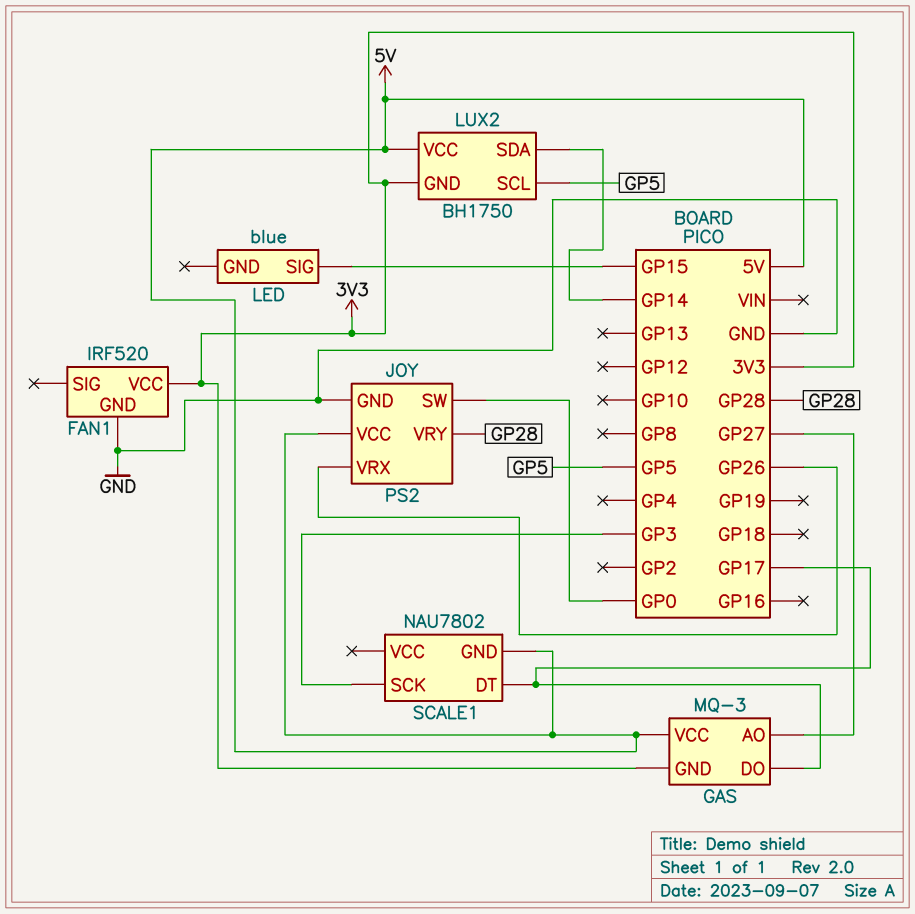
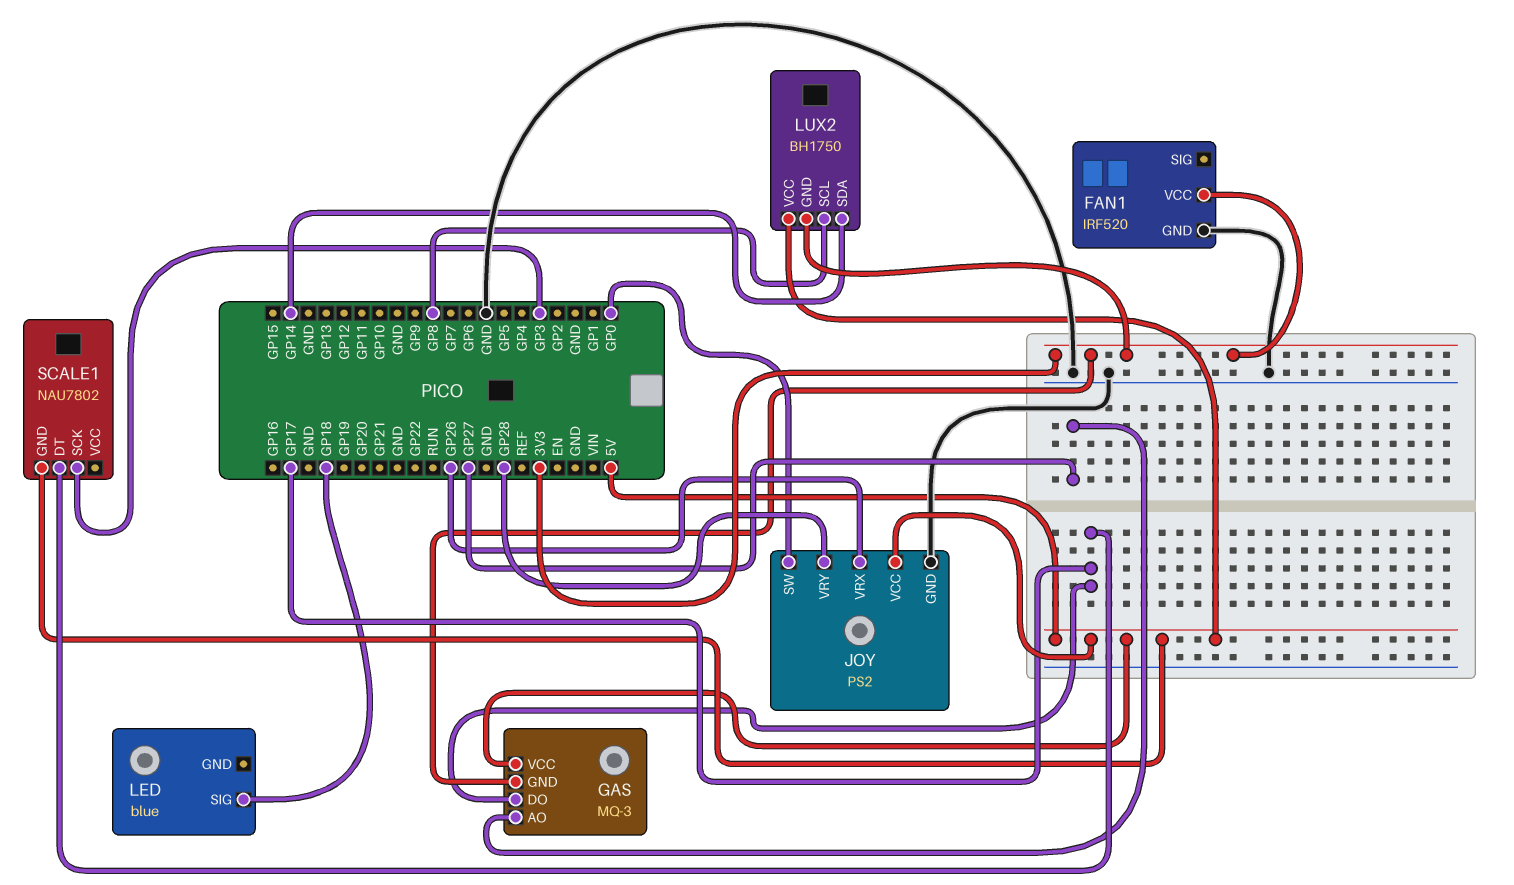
LED pin SIG: GP15 -> GP18
LUX2 pin SCL: GP5 -> GP8

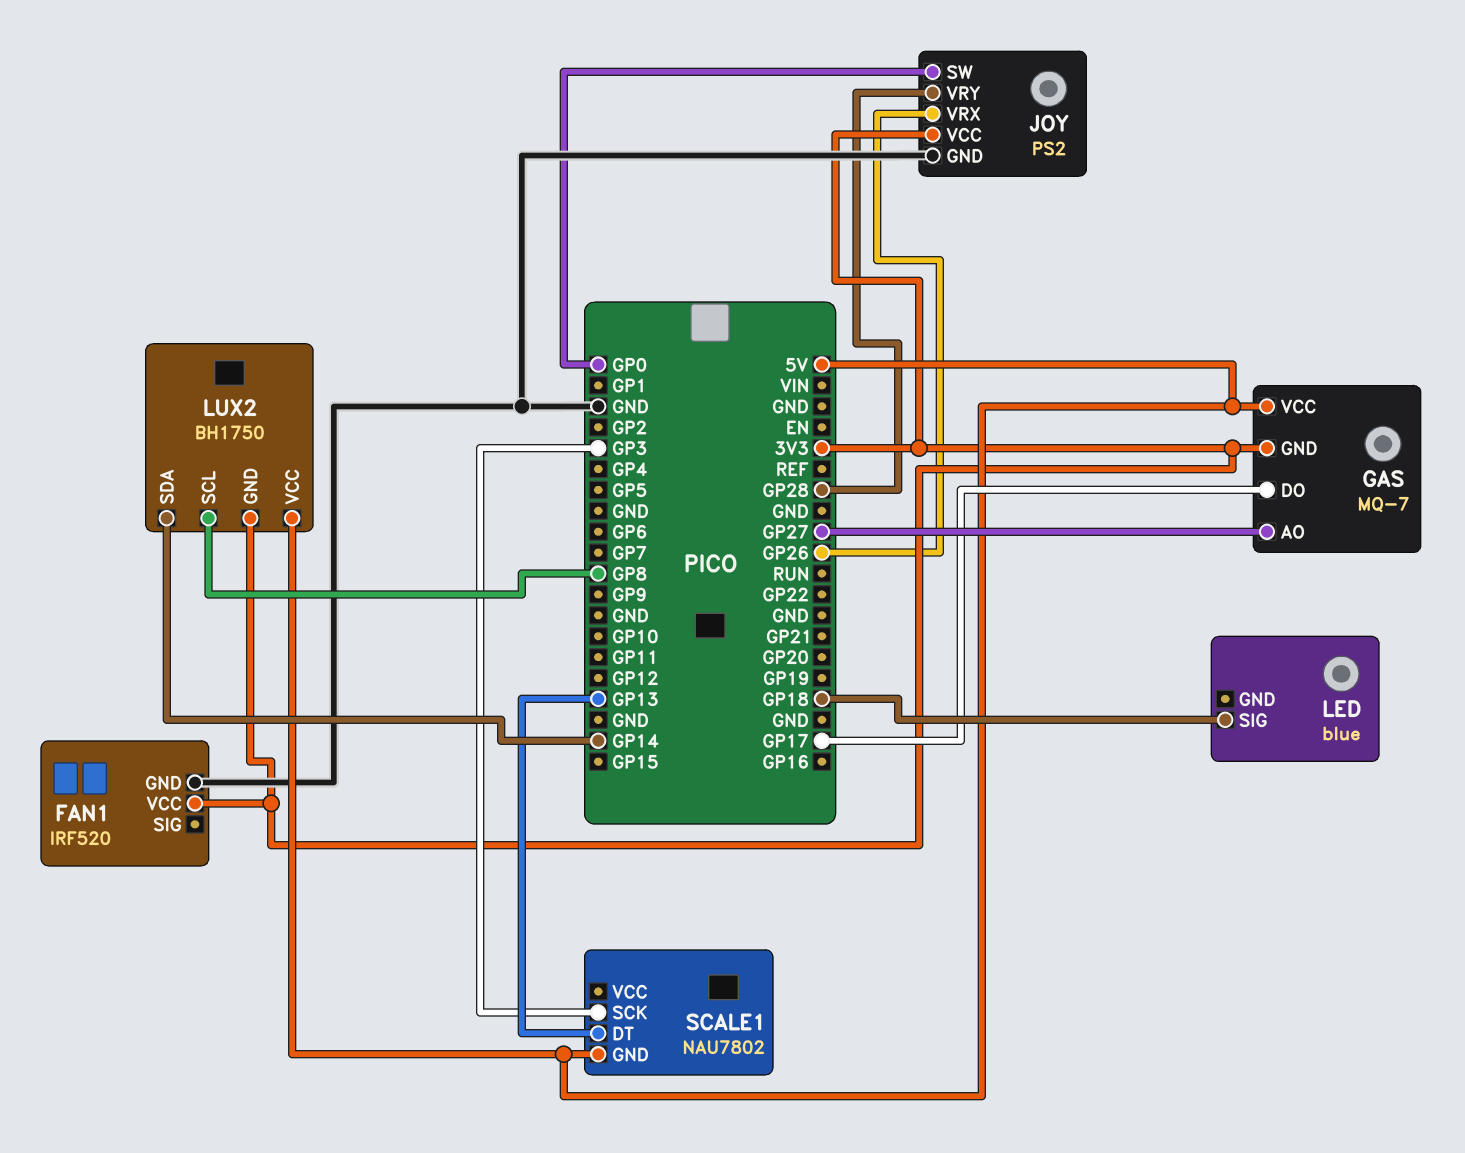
GAS: MQ-3 -> MQ-7
JOY pin VCC: 5V -> 3V3
SCALE1 pin DT: GP17 -> GP13

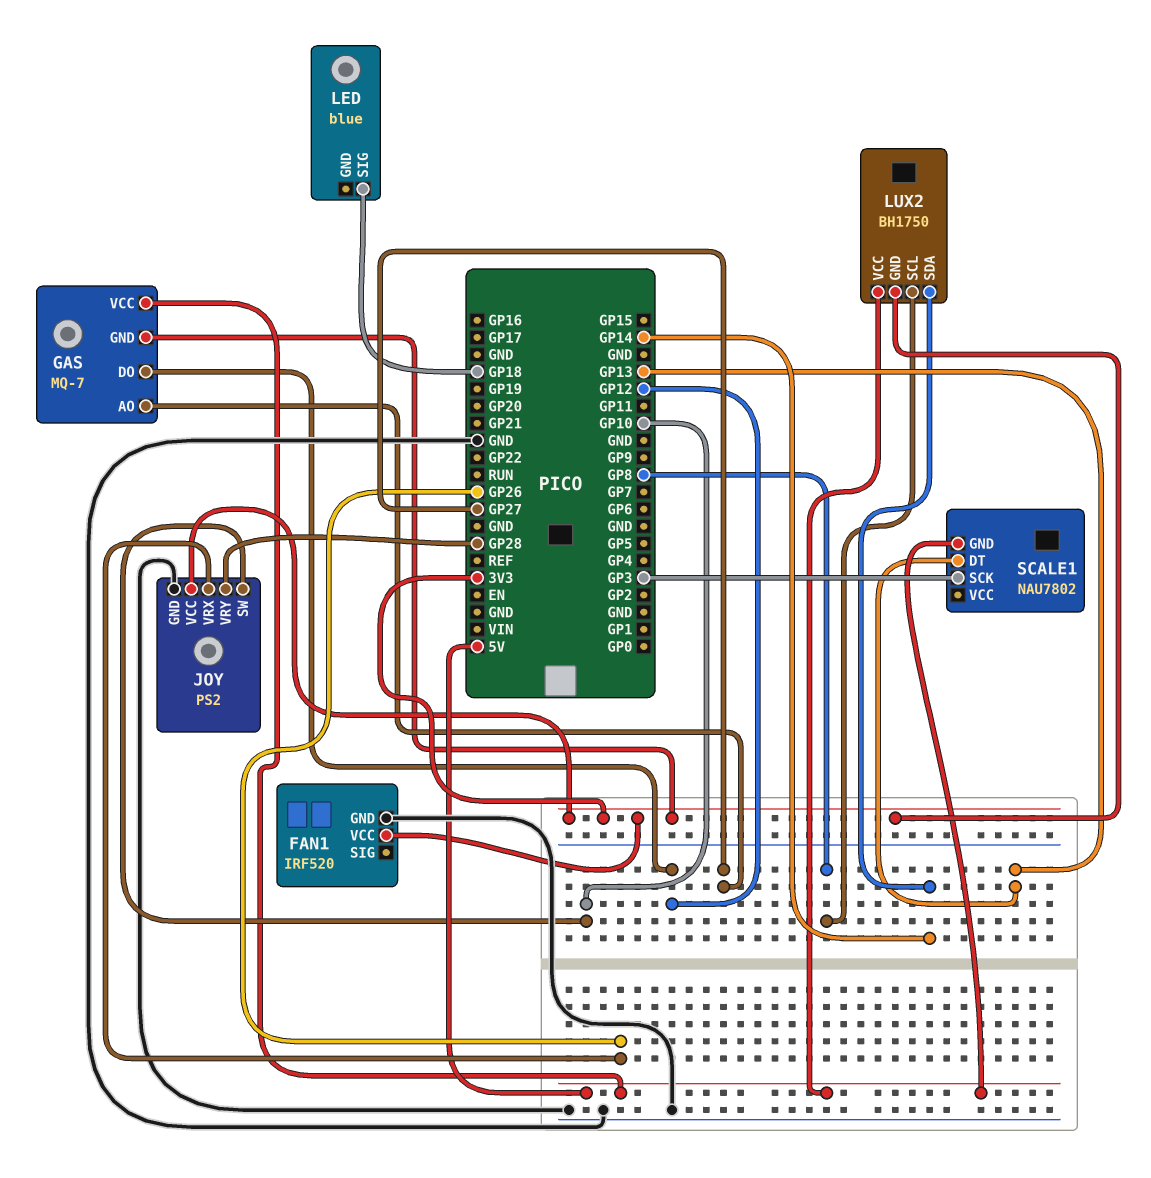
GAS pin DO: GP17 -> GP12
JOY pin SW: GP0 -> GP10

